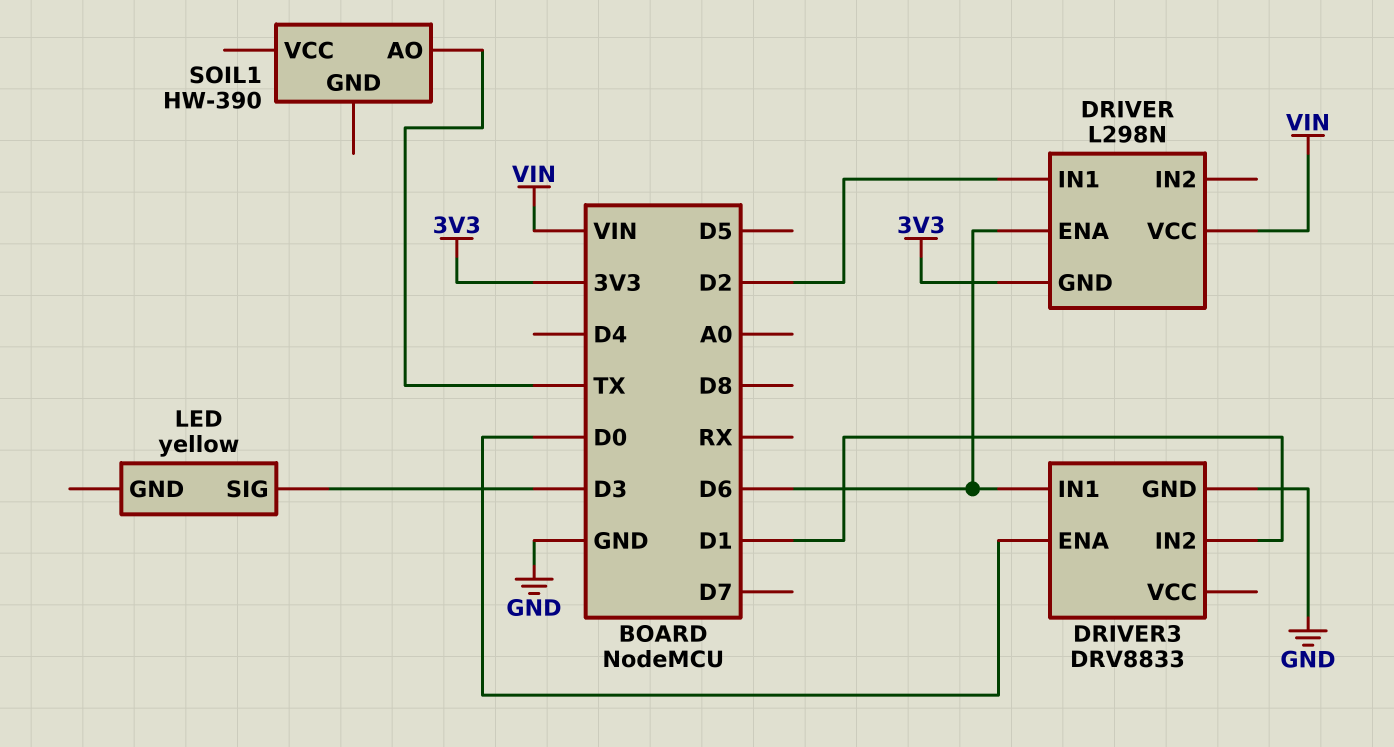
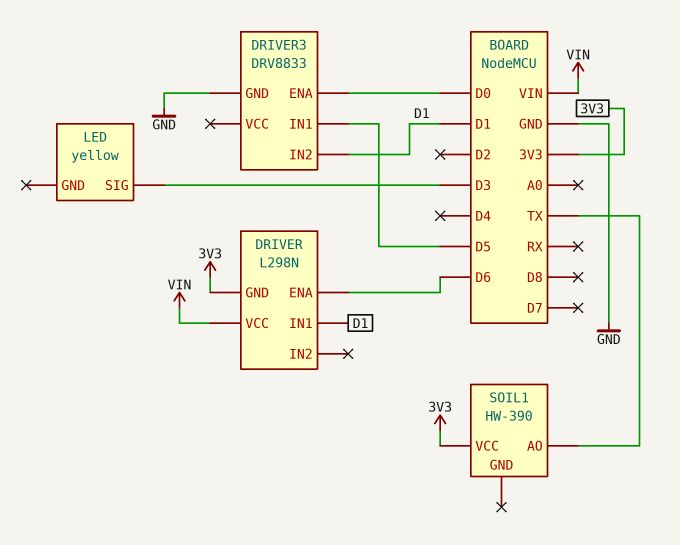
DRIVER pin IN1: D2 -> D1
DRIVER3 pin IN1: D6 -> D5
SOIL1 pin VCC: none -> 3V3

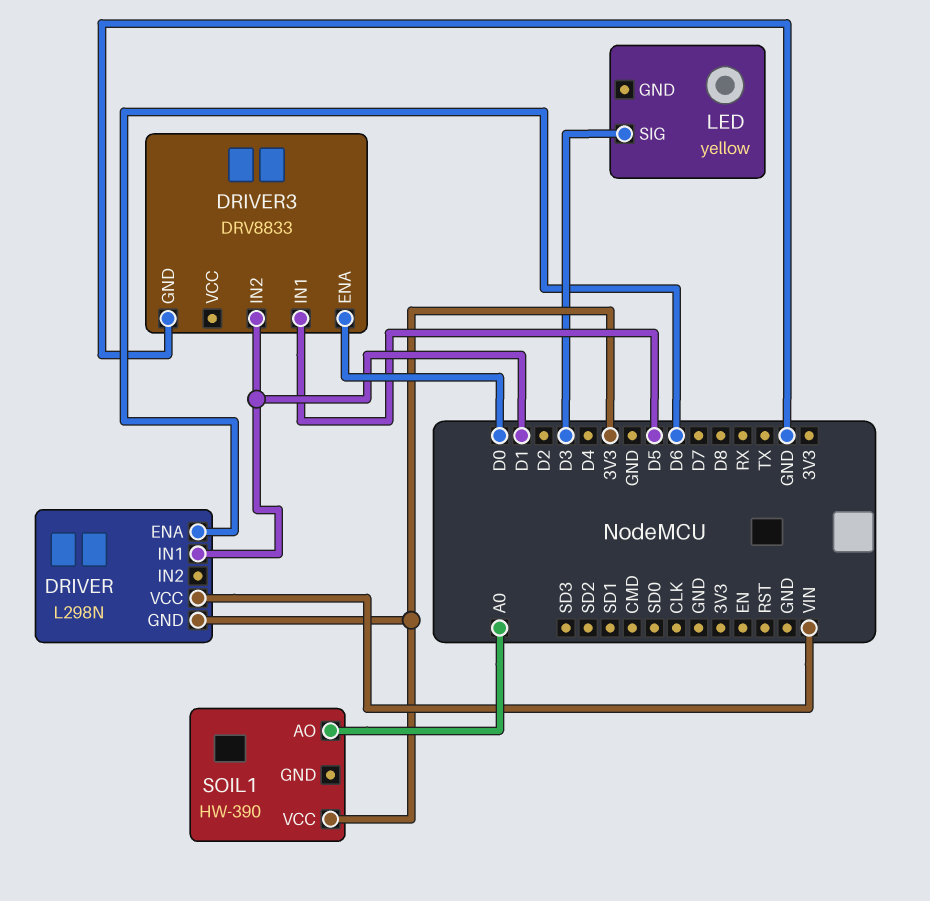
SOIL1 pin AO: TX -> A0

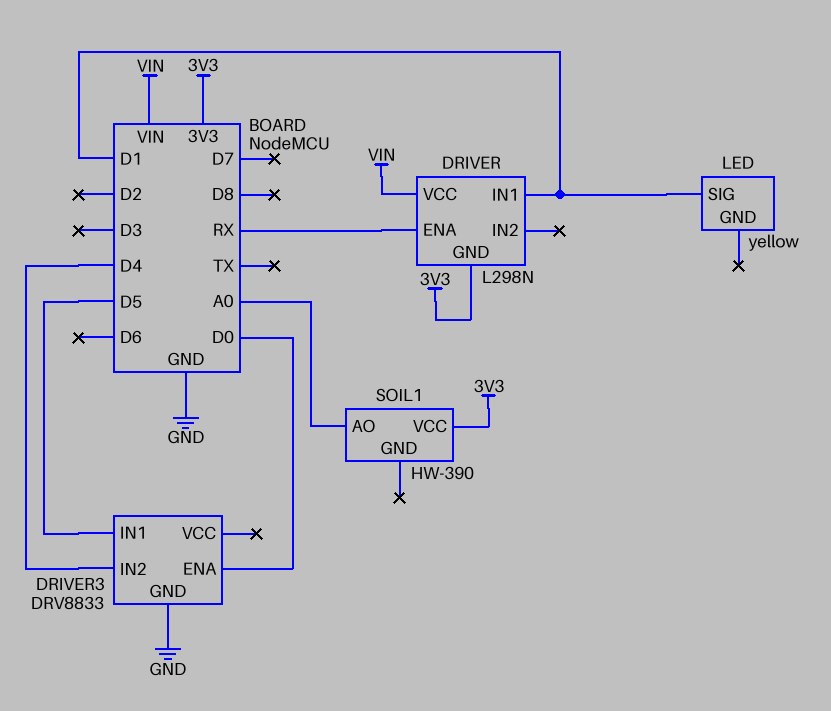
DRIVER pin ENA: D6 -> RX
DRIVER3 pin IN2: D1 -> D4
LED pin SIG: D3 -> D1

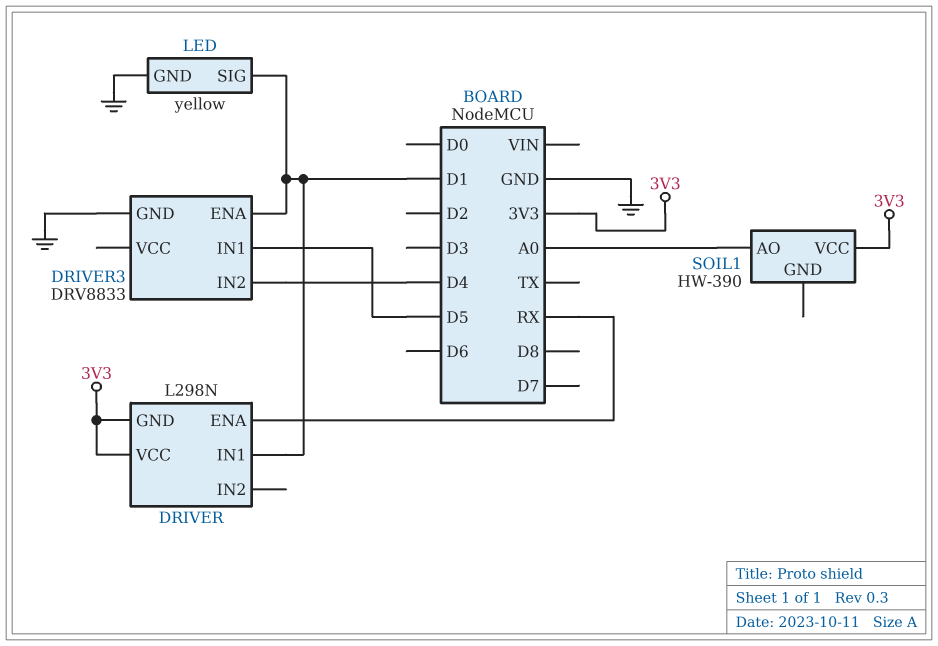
DRIVER pin VCC: VIN -> 3V3
DRIVER3 pin ENA: D0 -> D1
LED pin GND: none -> GND

